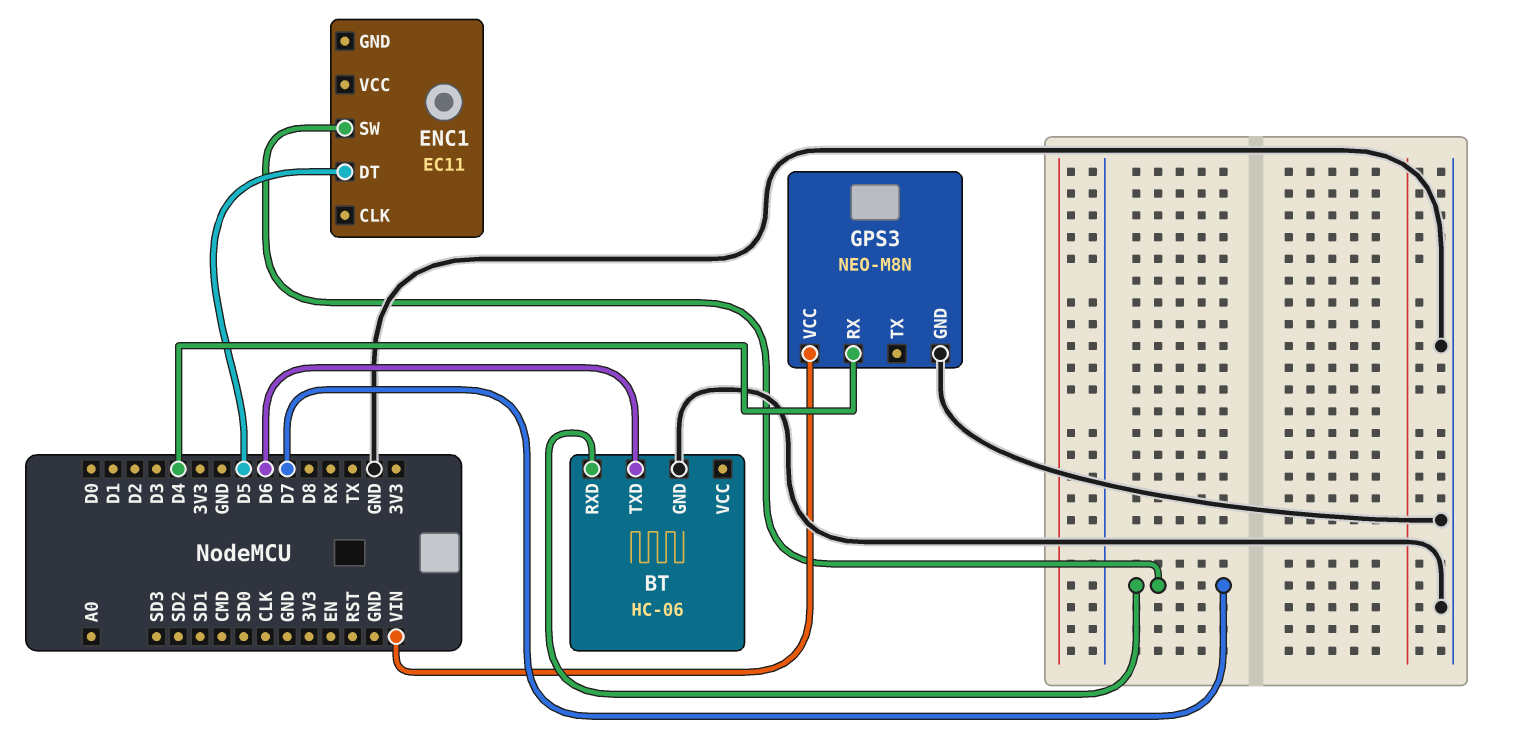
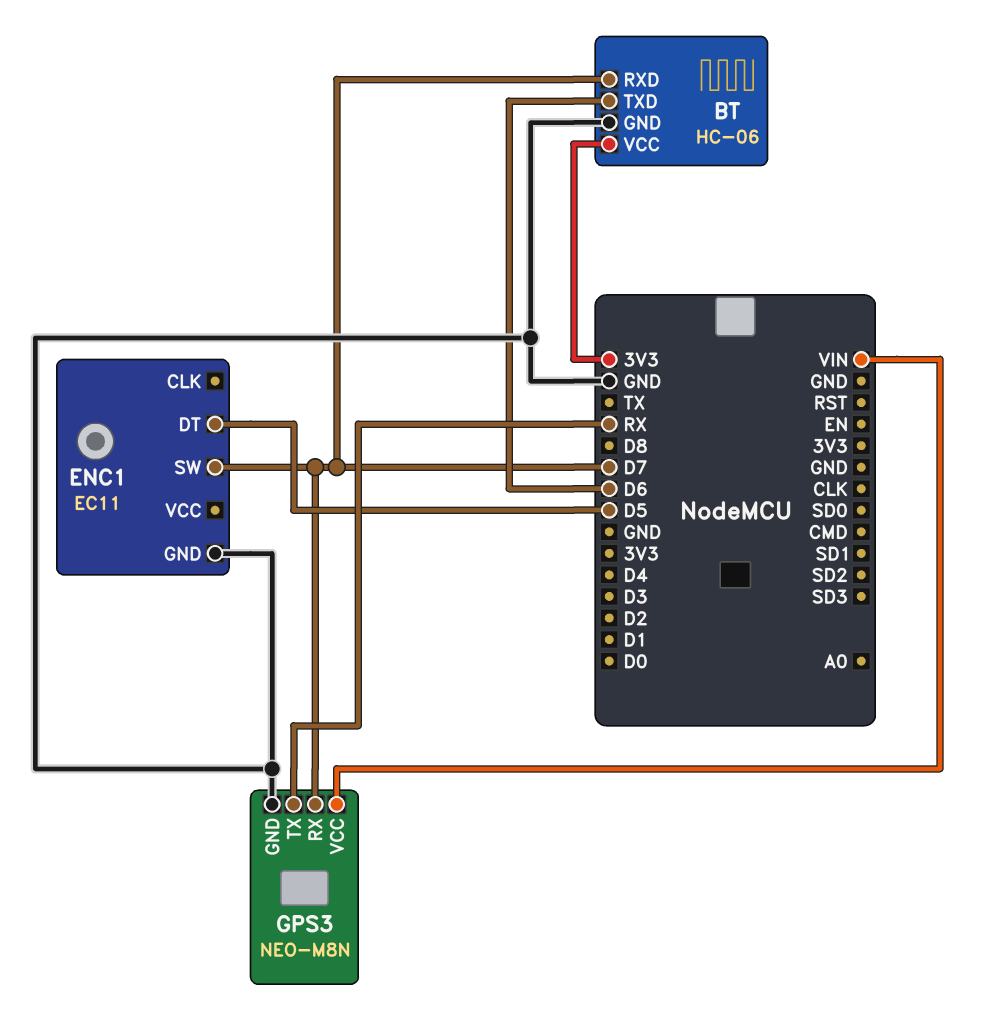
BT pin VCC: none -> 3V3
ENC1 pin GND: none -> GND
GPS3 pin RX: D4 -> D7
GPS3 pin TX: none -> RX

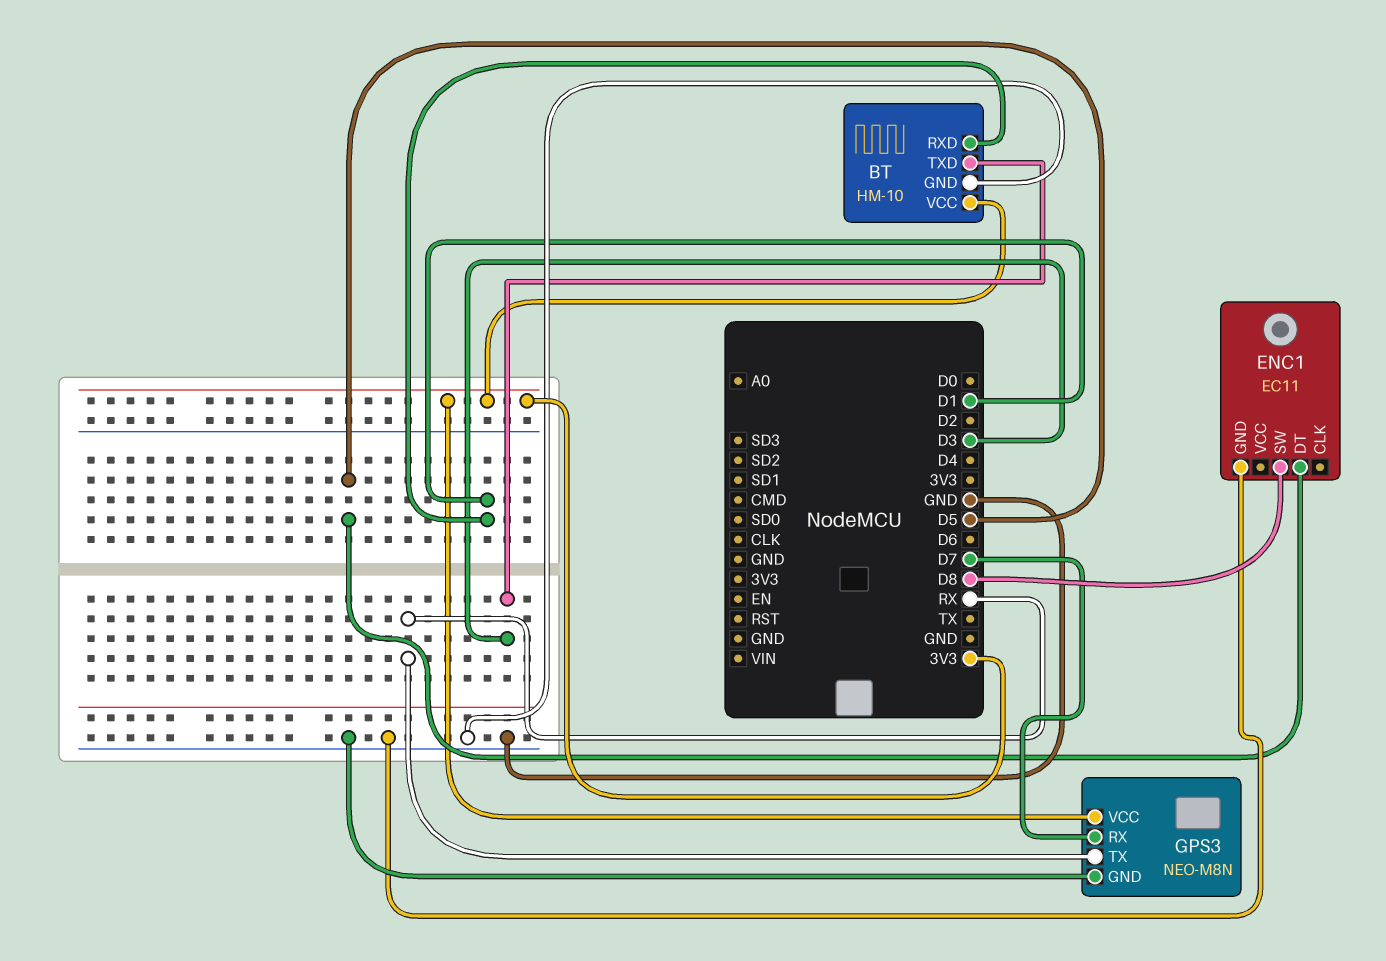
BT: HC-06 -> HM-10
BT pin RXD: D7 -> D1
BT pin TXD: D6 -> D3
ENC1 pin SW: D7 -> D8
GPS3 pin VCC: VIN -> 3V3

